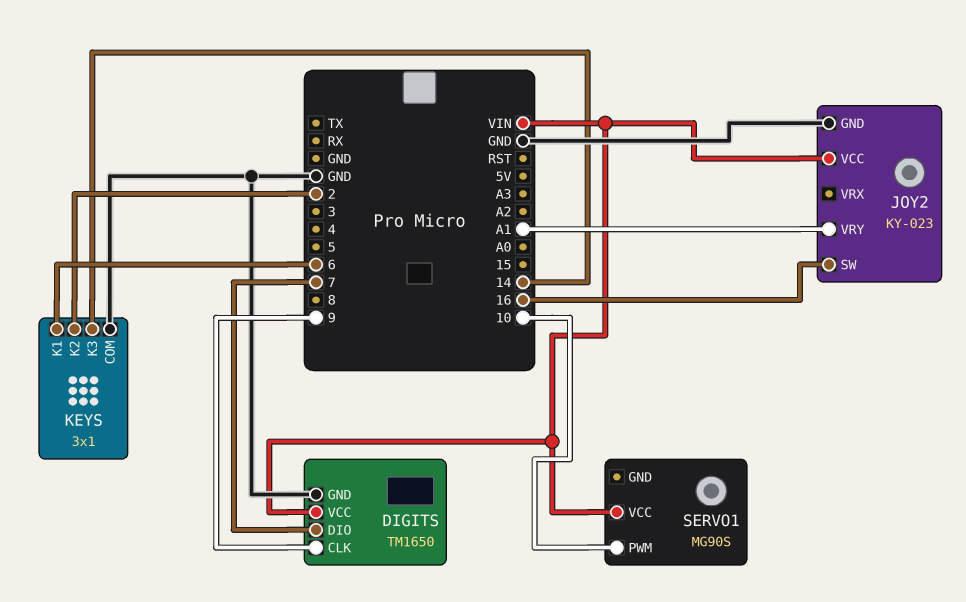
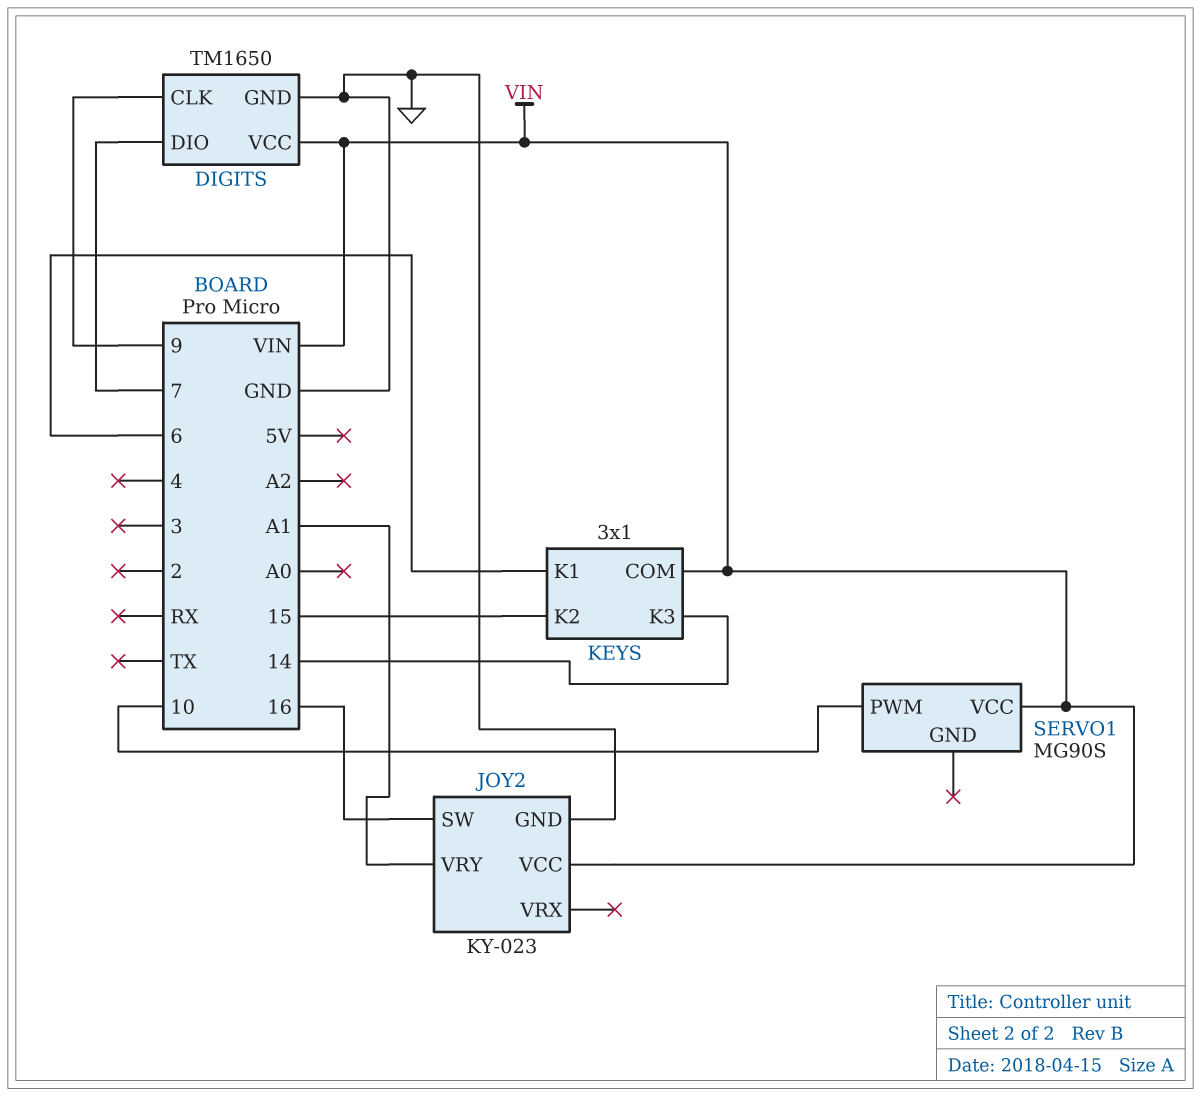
KEYS pin COM: GND -> VIN
KEYS pin K2: 2 -> 15

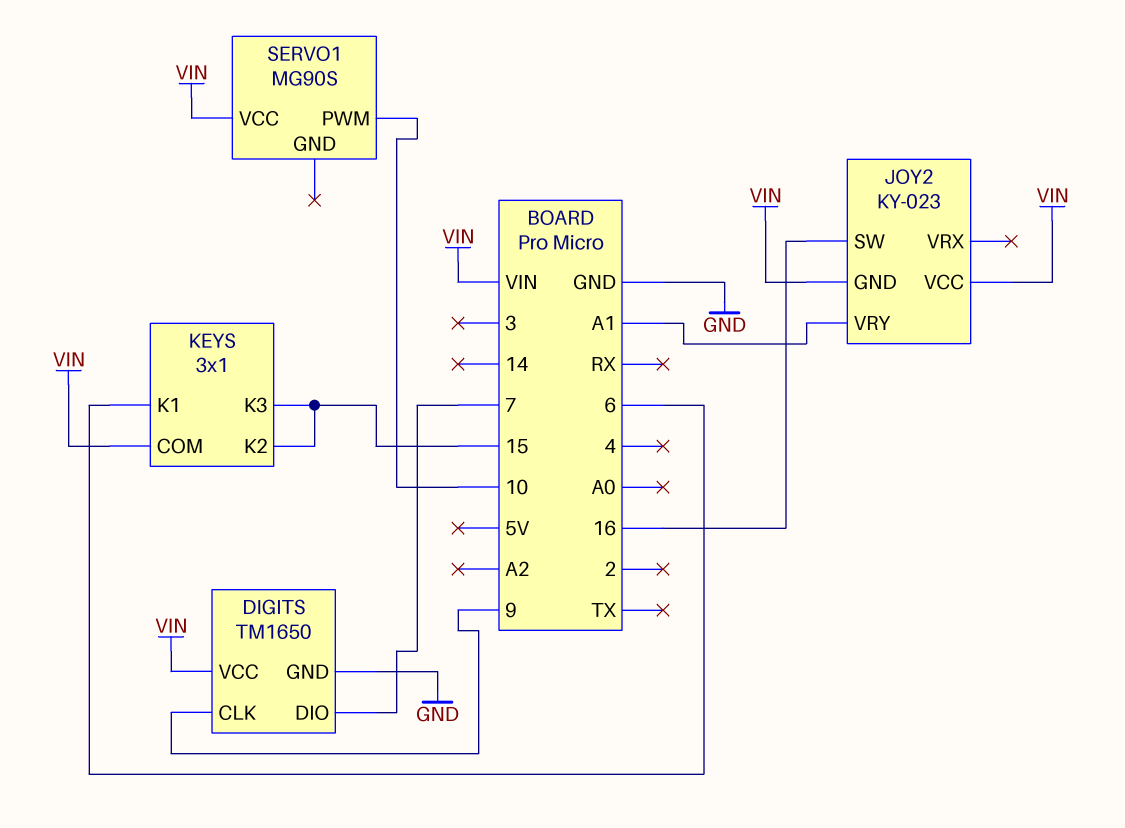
JOY2 pin GND: GND -> VIN
KEYS pin K3: 14 -> 15

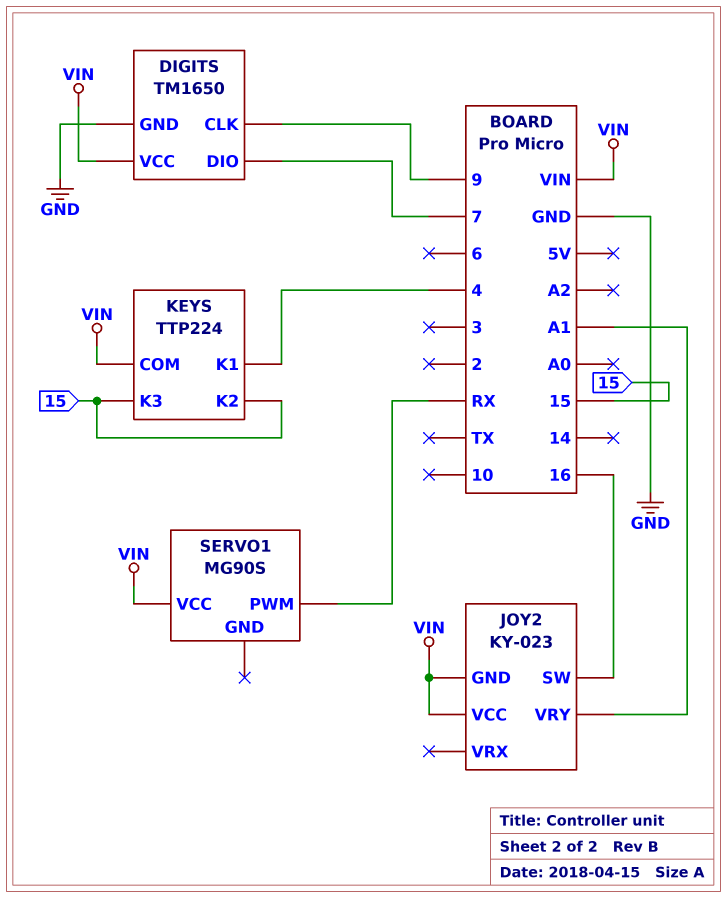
KEYS: 3x1 -> TTP224
KEYS pin K1: 6 -> 4
SERVO1 pin PWM: 10 -> RX

